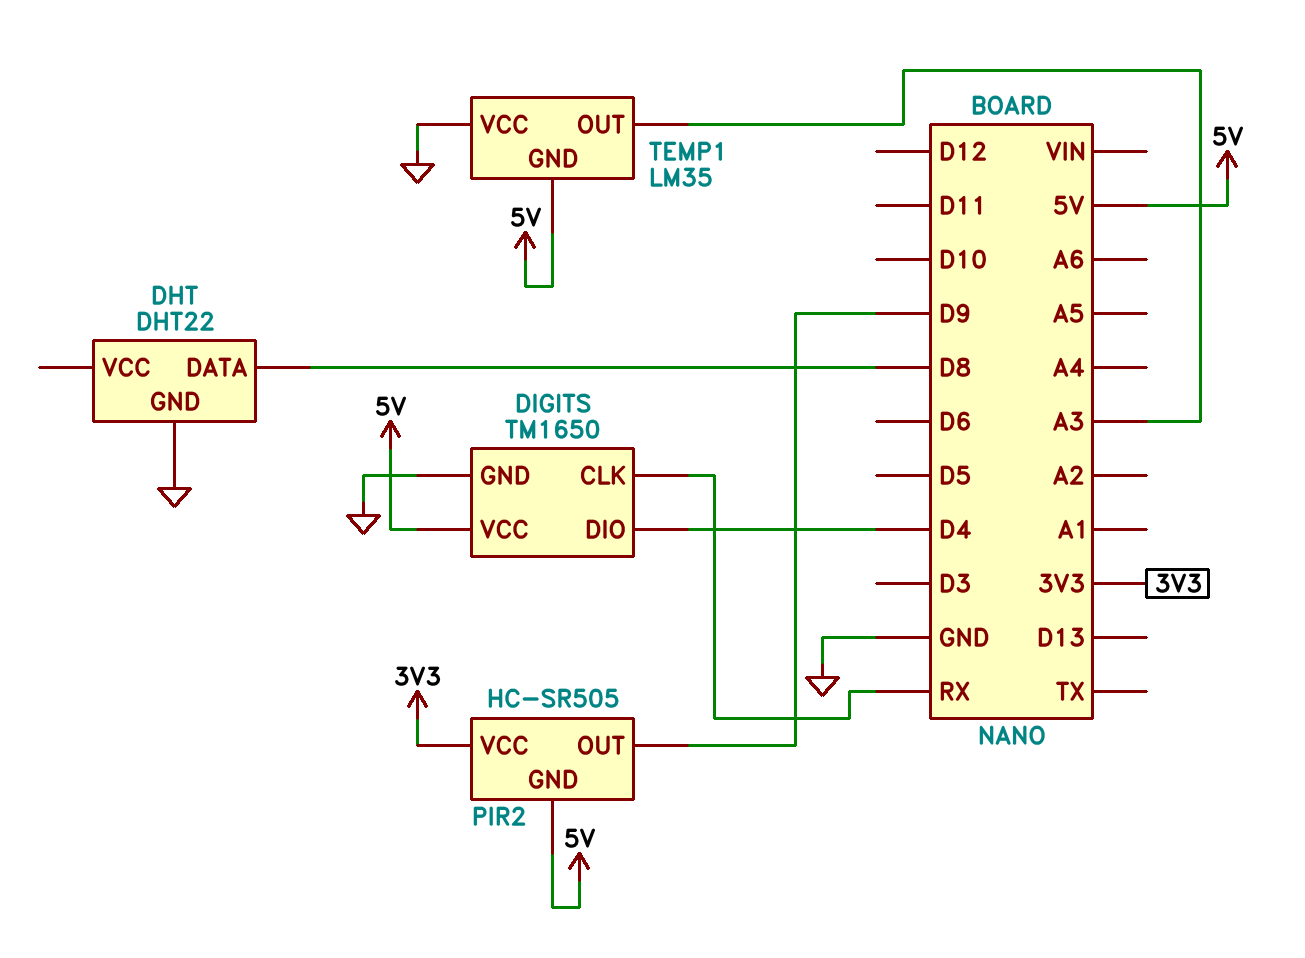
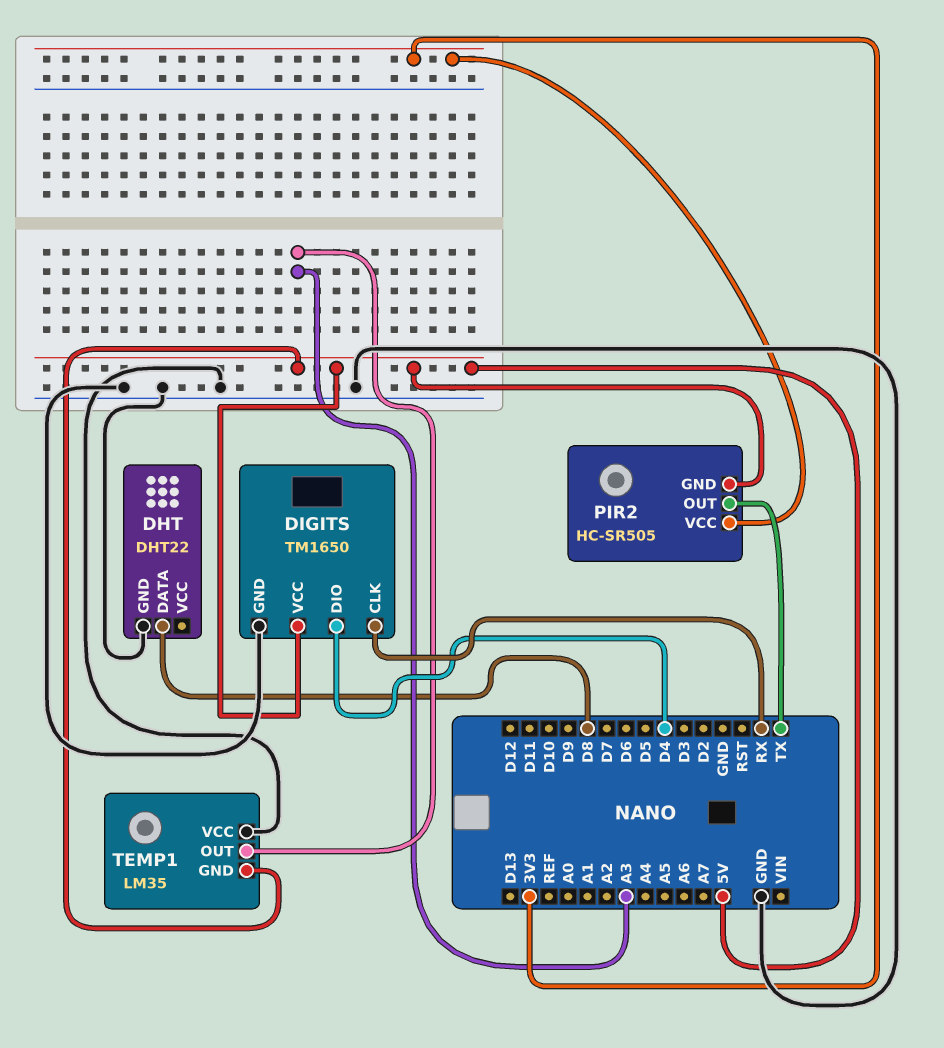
PIR2 pin OUT: D9 -> TX

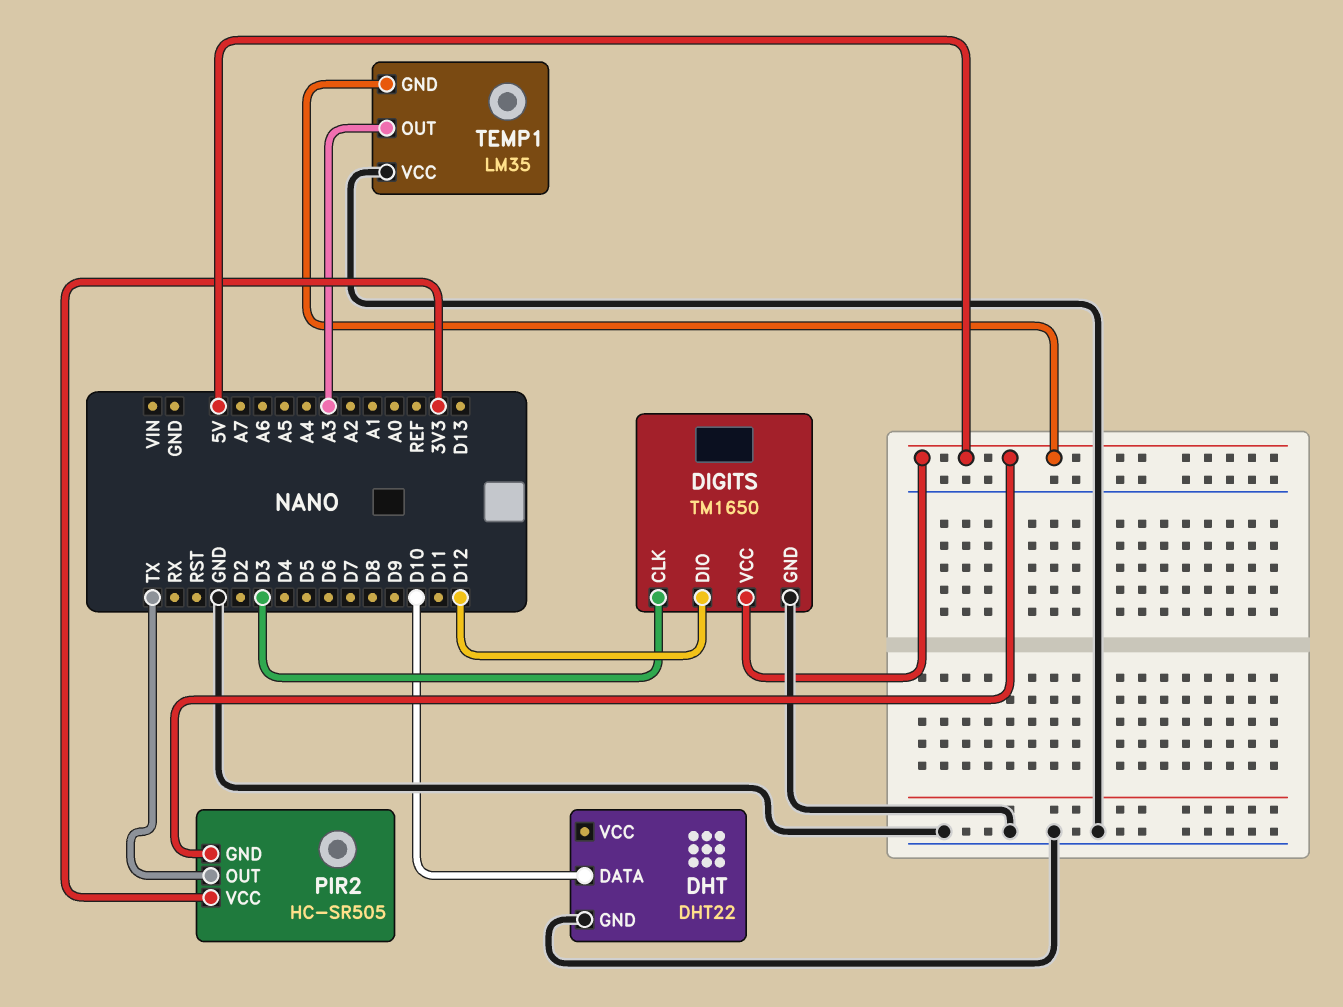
DHT pin DATA: D8 -> D10
DIGITS pin CLK: RX -> D3
DIGITS pin DIO: D4 -> D12

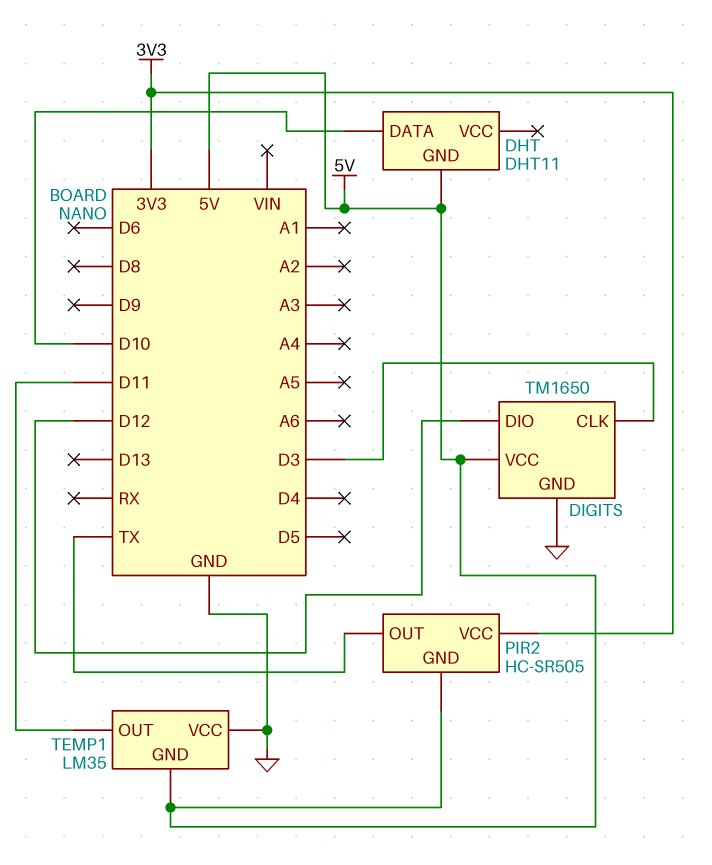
DHT: DHT22 -> DHT11
DHT pin GND: GND -> 5V
TEMP1 pin OUT: A3 -> D11

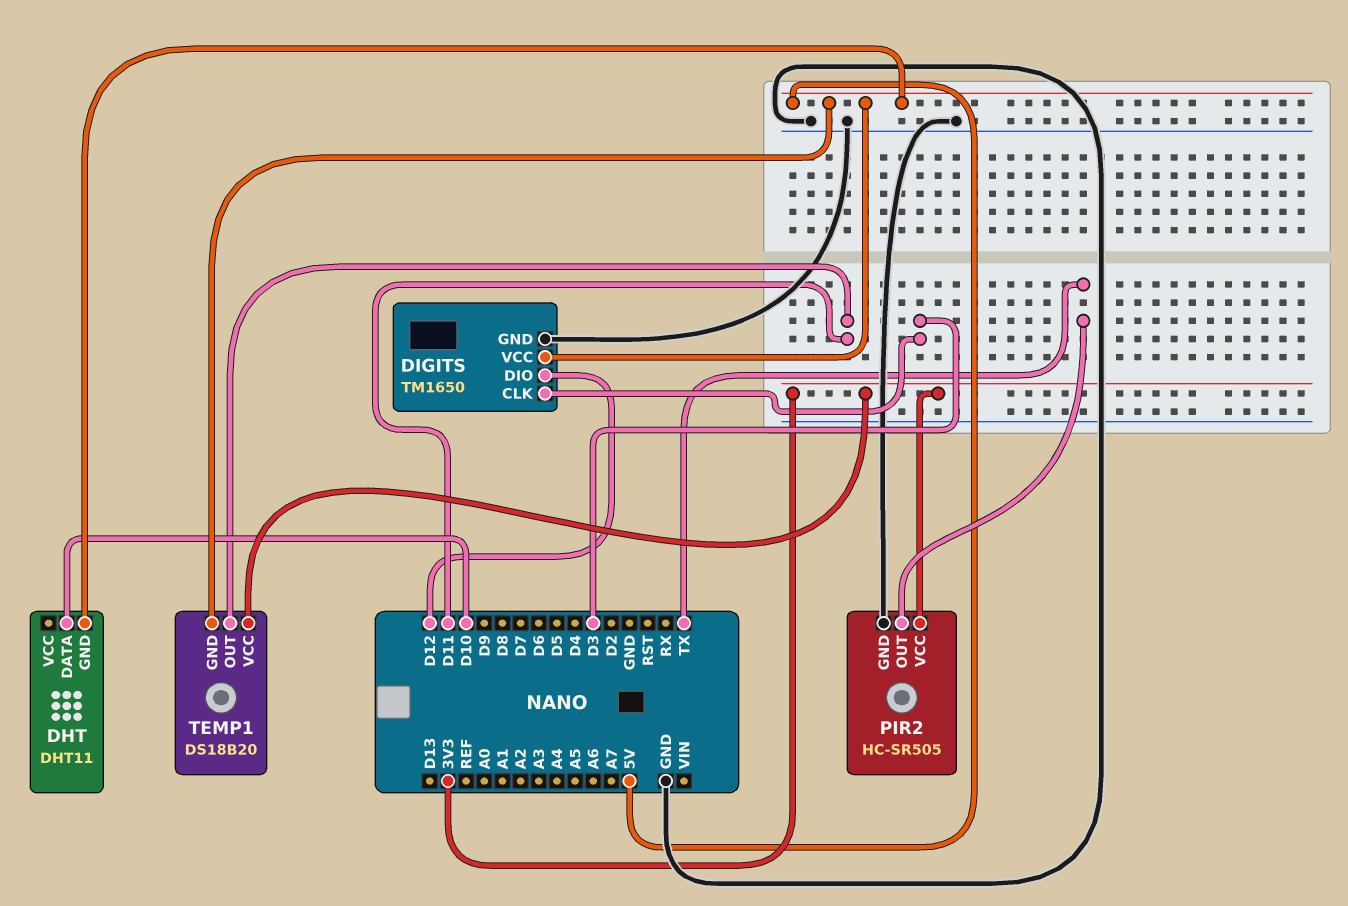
PIR2 pin GND: 5V -> GND
TEMP1: LM35 -> DS18B20
TEMP1 pin VCC: GND -> 3V3

